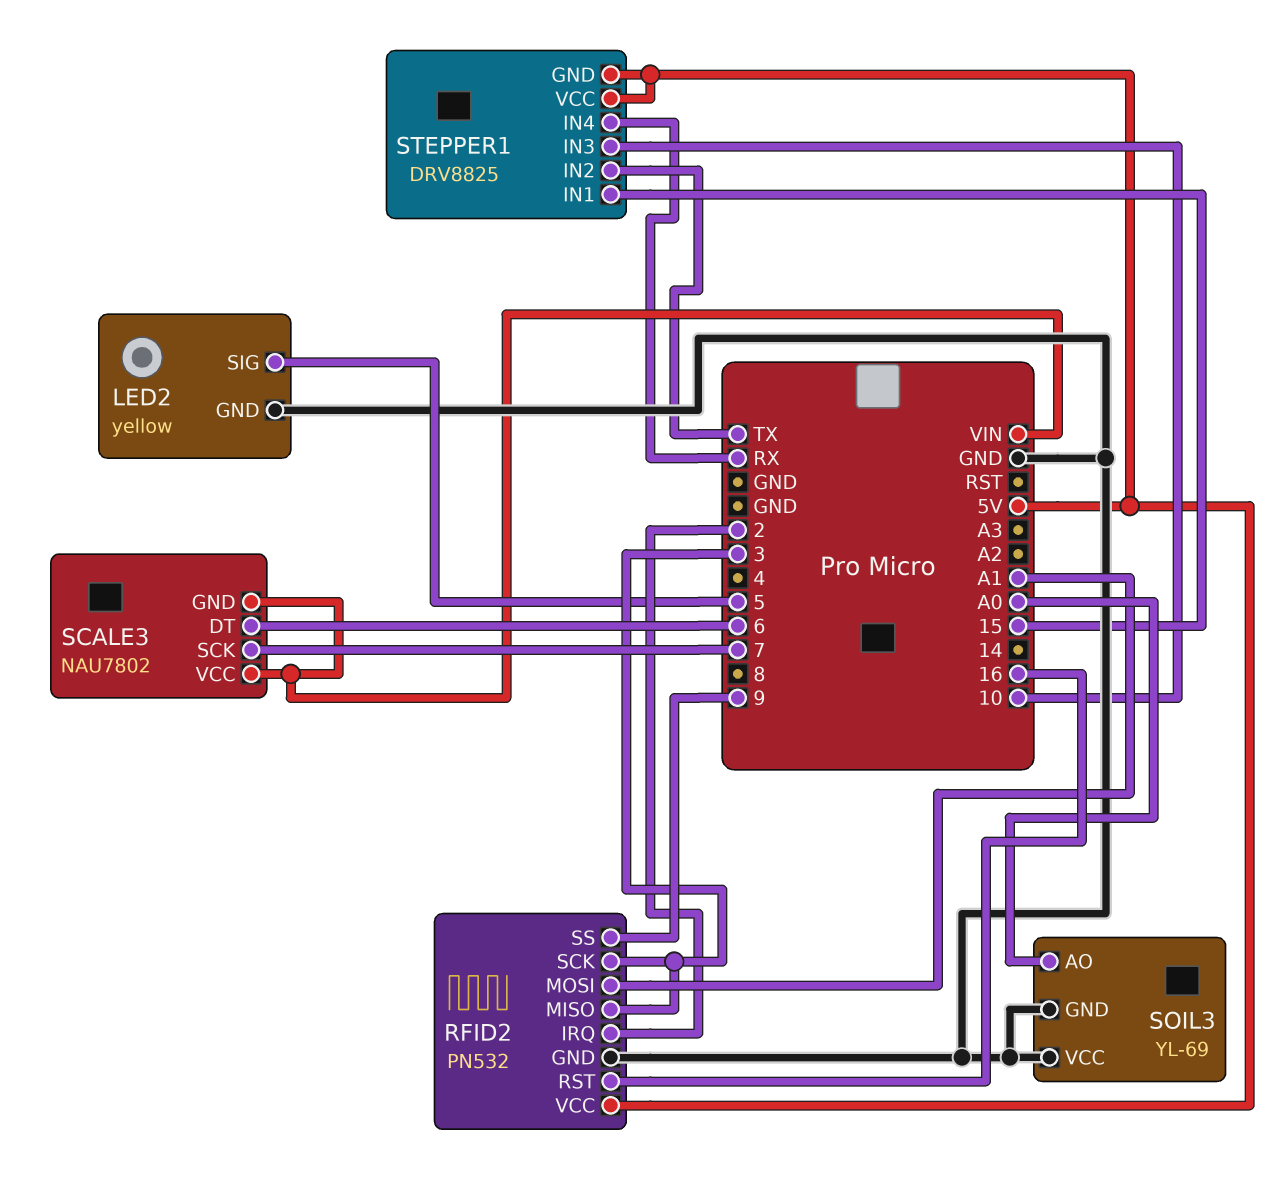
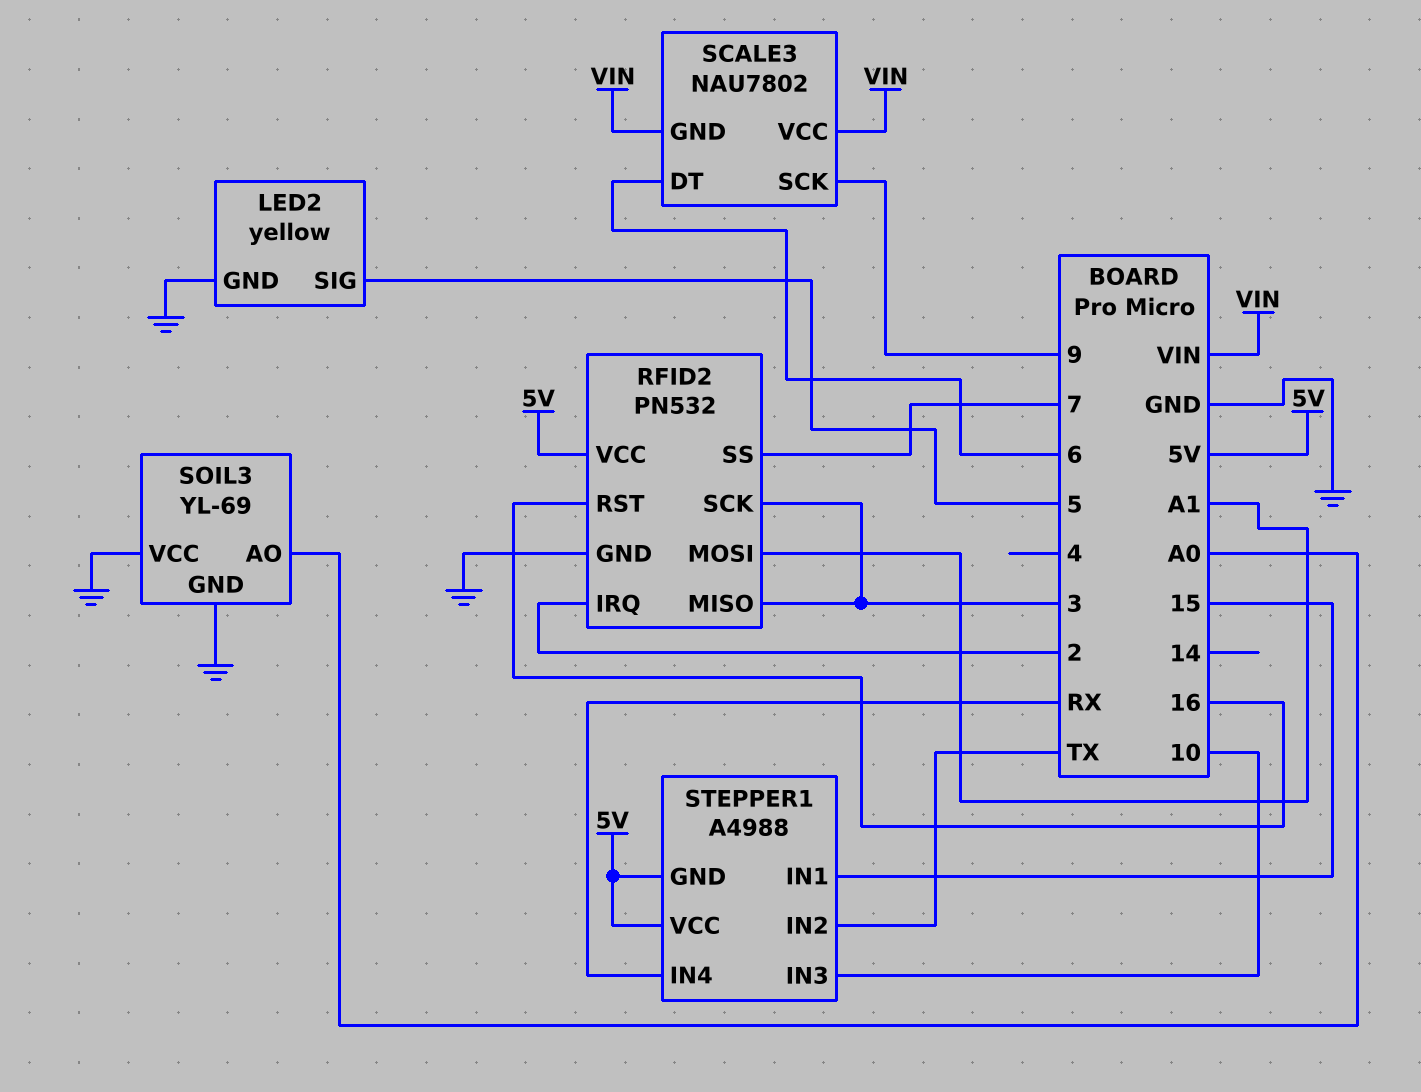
RFID2 pin SS: 9 -> 7
SCALE3 pin SCK: 7 -> 9
STEPPER1: DRV8825 -> A4988

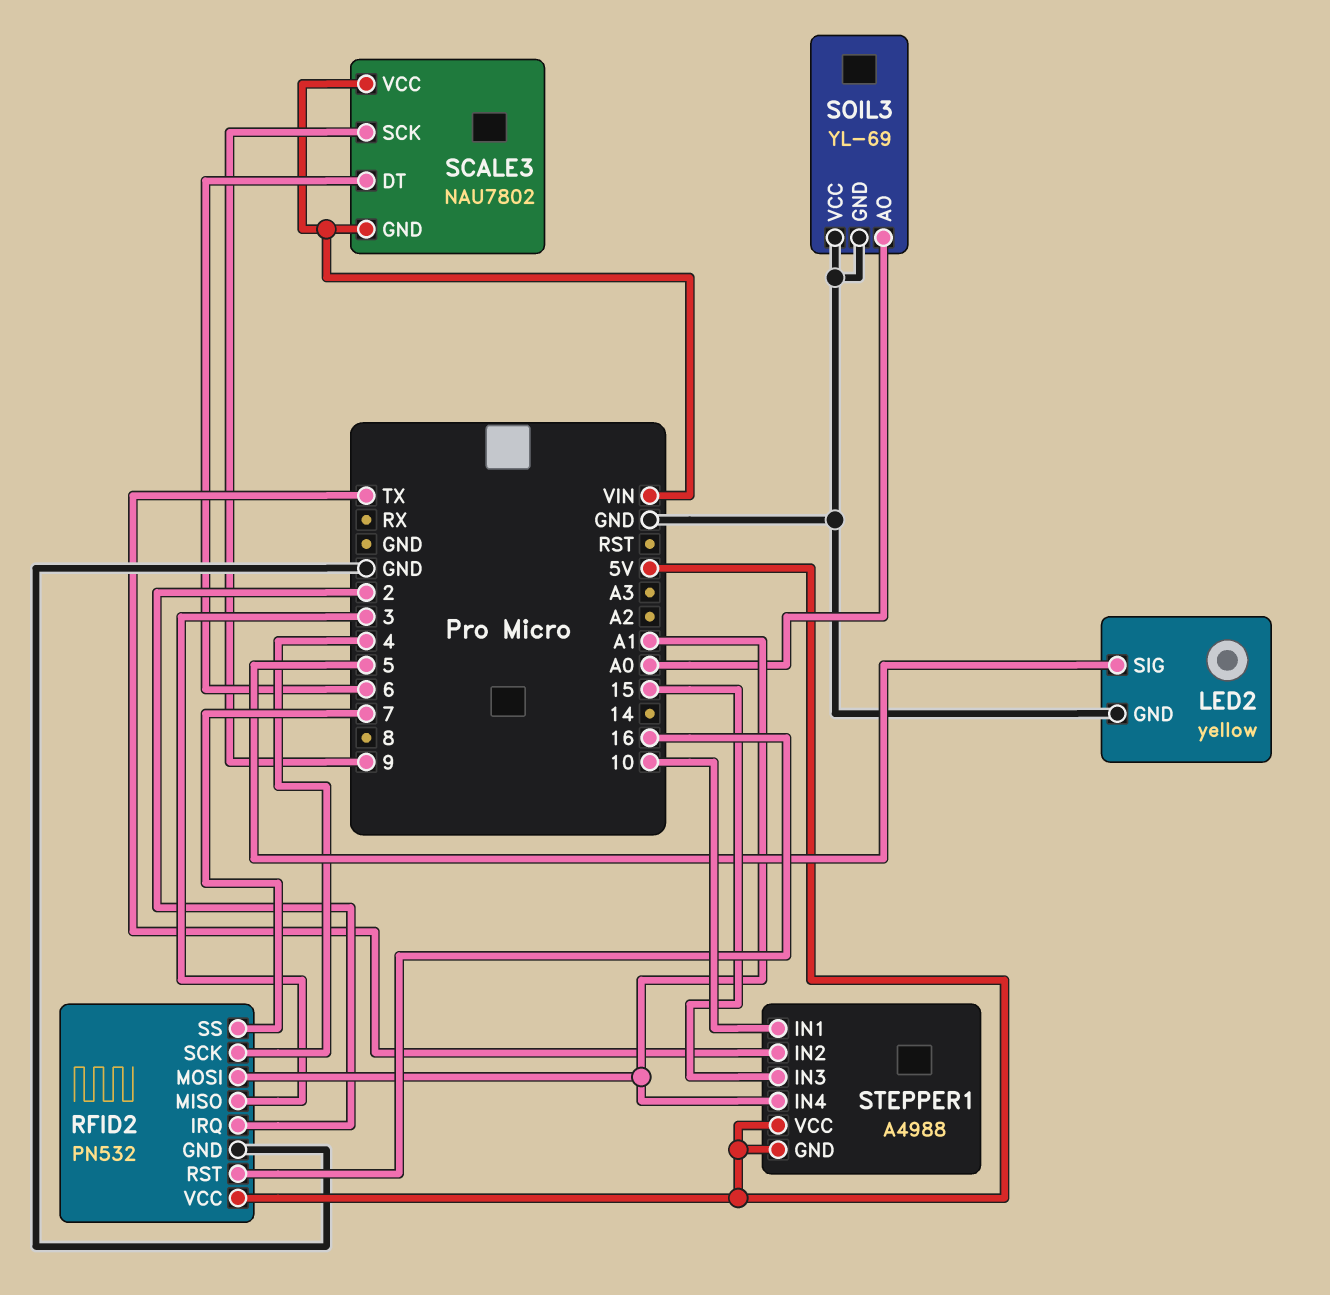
RFID2 pin SCK: 3 -> 4
STEPPER1 pin IN1: 15 -> 10
STEPPER1 pin IN3: 10 -> 15
STEPPER1 pin IN4: RX -> A1

